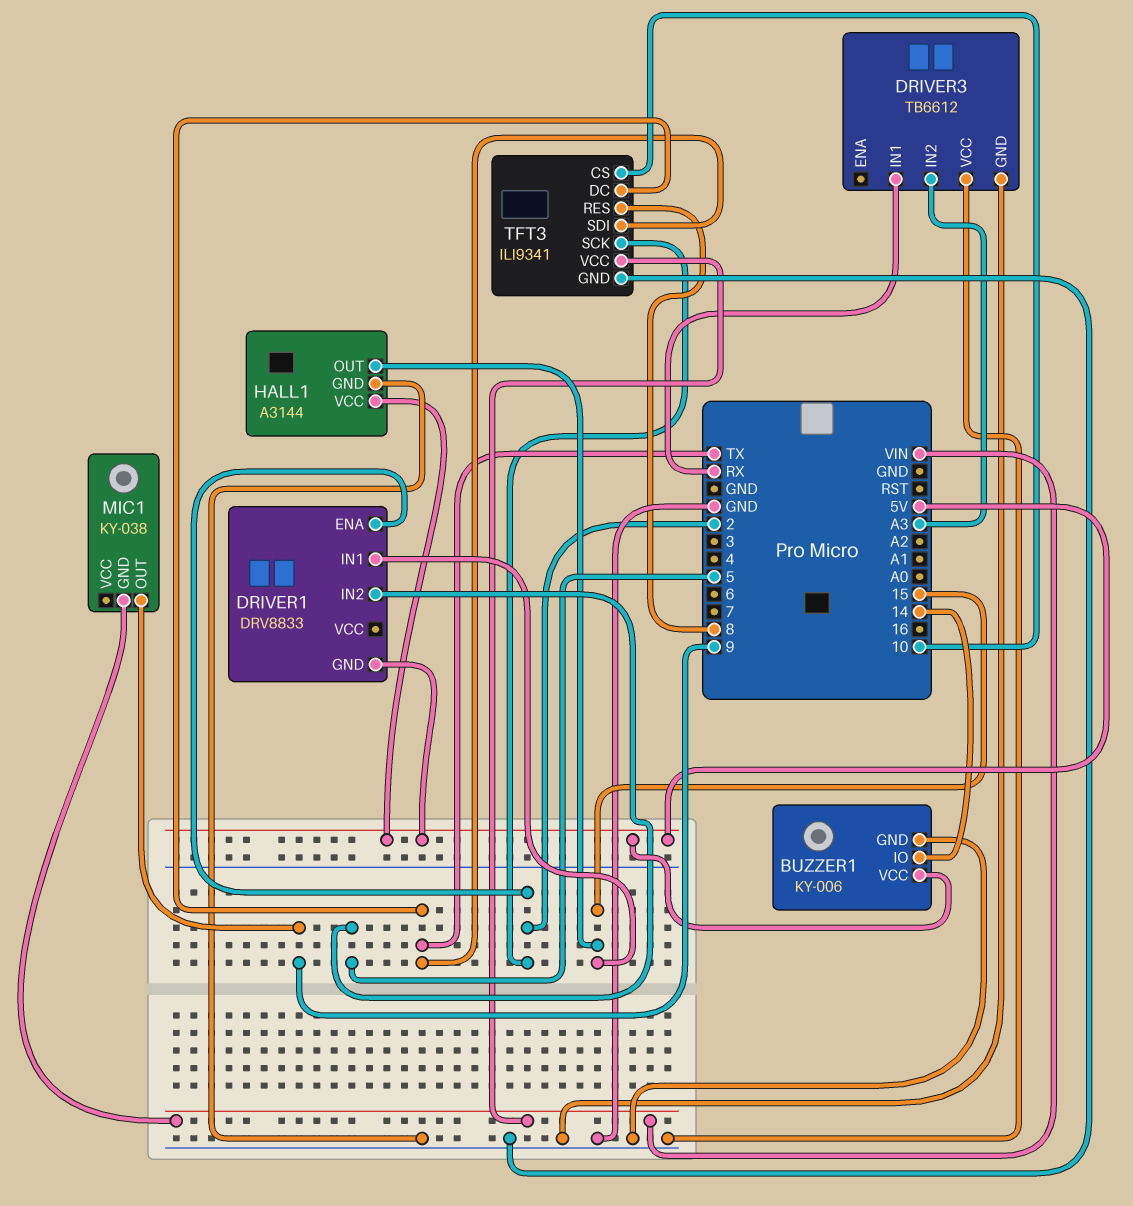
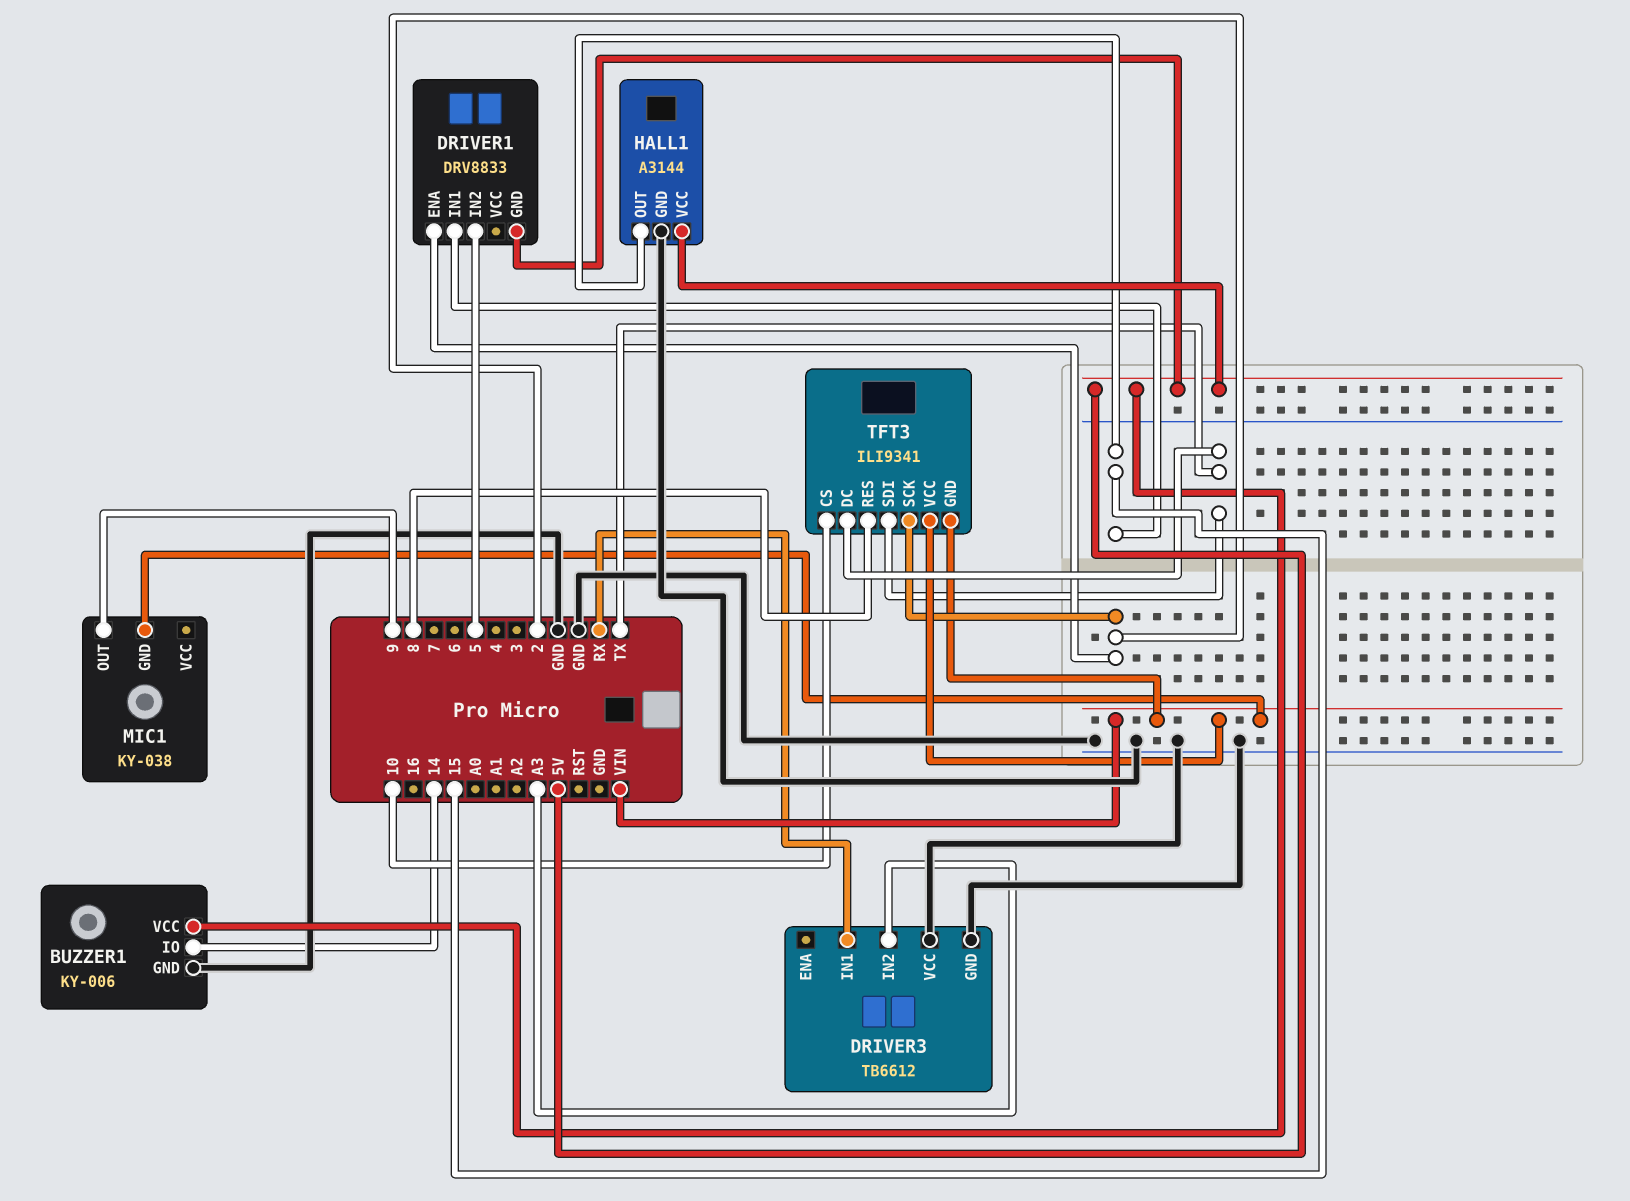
TFT3 pin GND: GND -> VIN

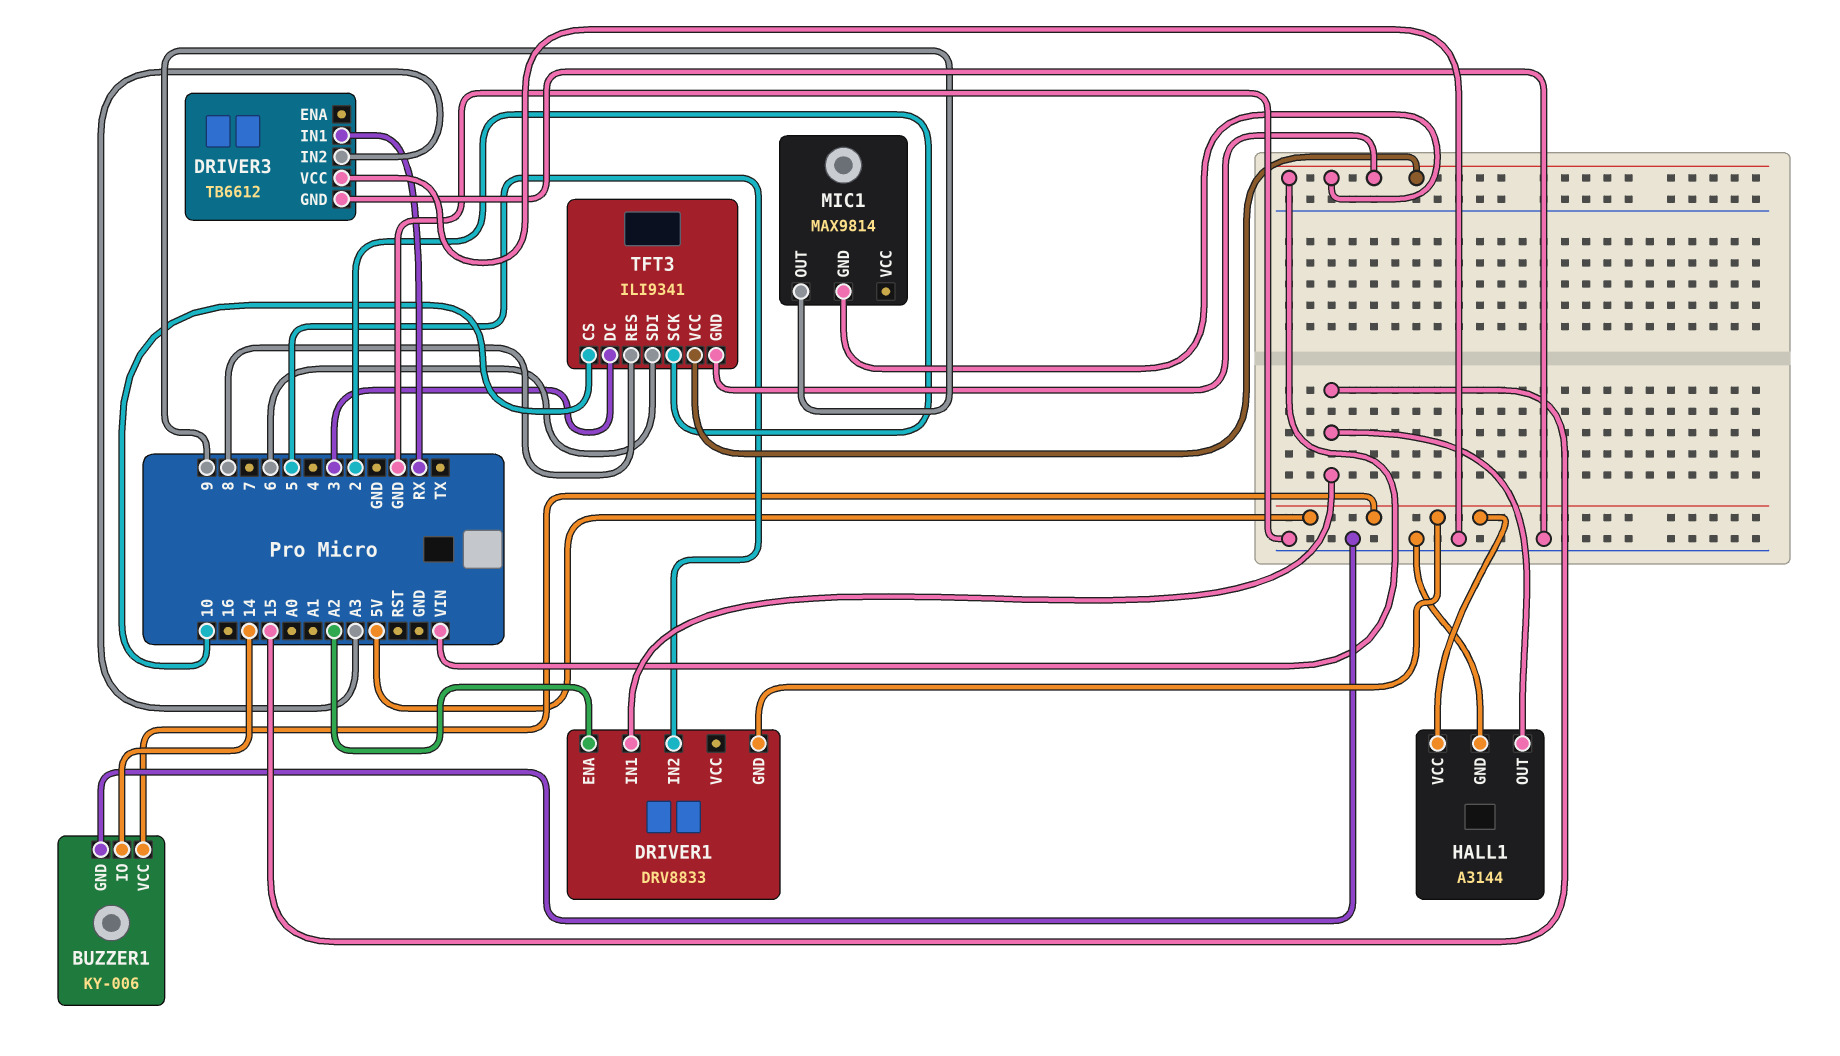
DRIVER1 pin ENA: 2 -> A2
MIC1: KY-038 -> MAX9814
TFT3 pin DC: TX -> 3
TFT3 pin SDI: TX -> 6

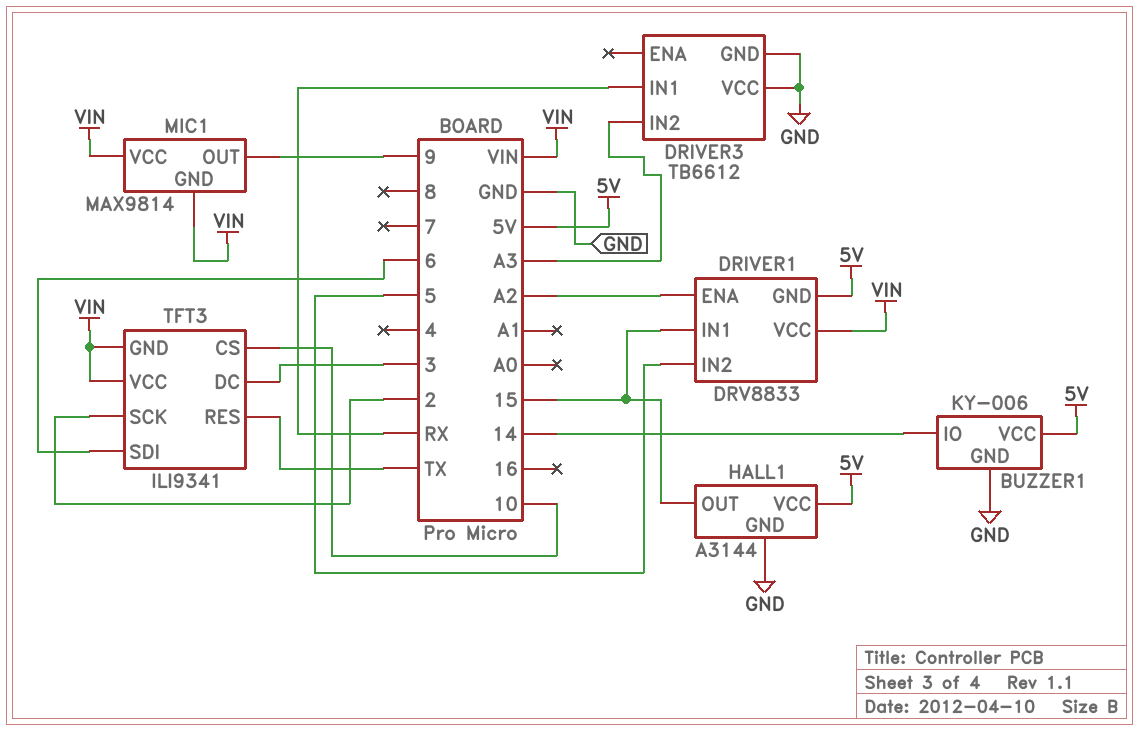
DRIVER1 pin VCC: none -> VIN
MIC1 pin VCC: none -> VIN
TFT3 pin RES: 8 -> TX

